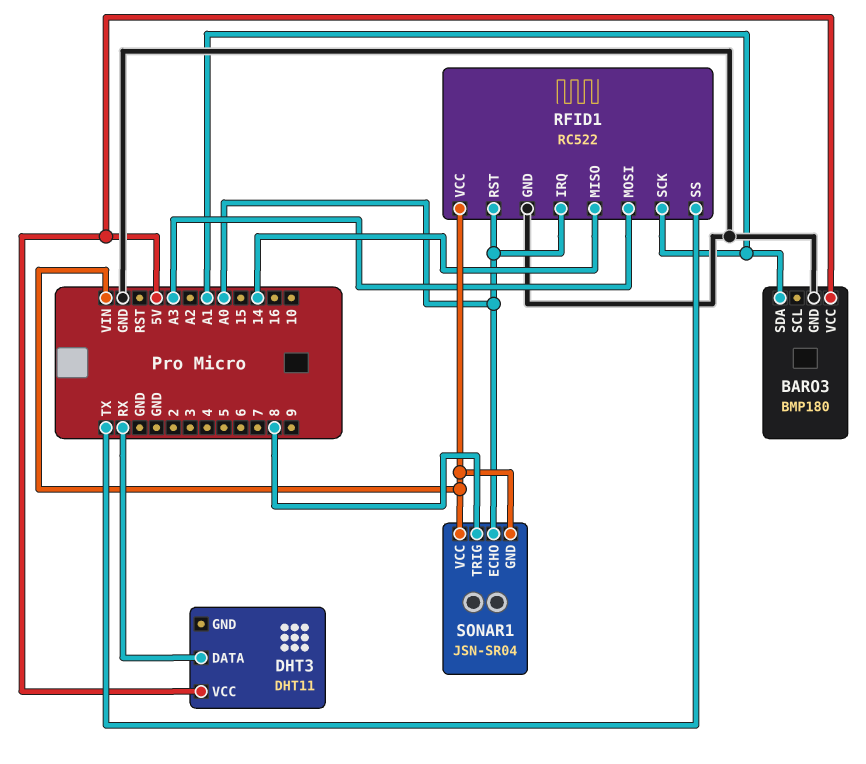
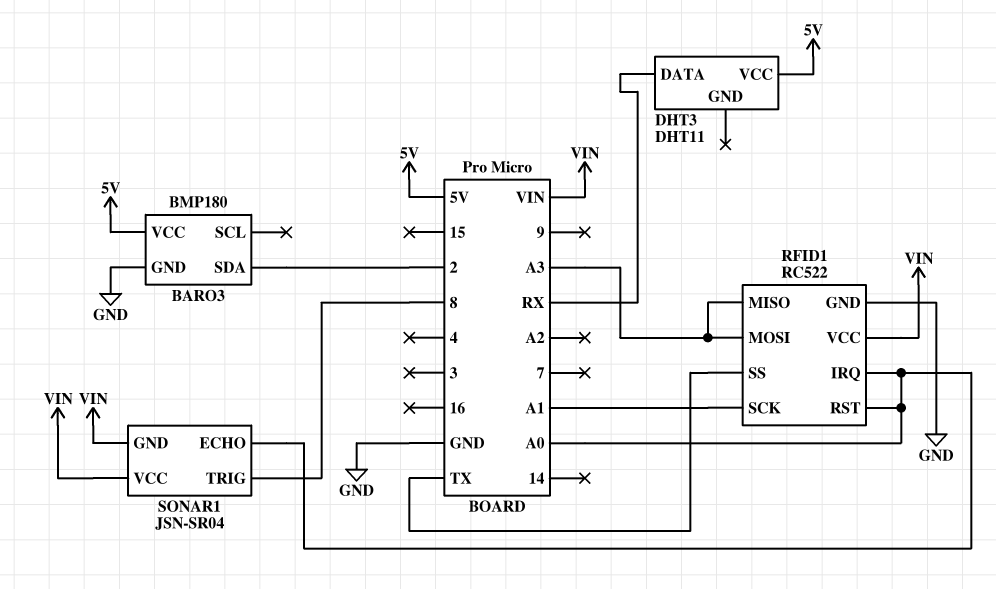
BARO3 pin SDA: A1 -> 2
RFID1 pin MISO: 14 -> A3

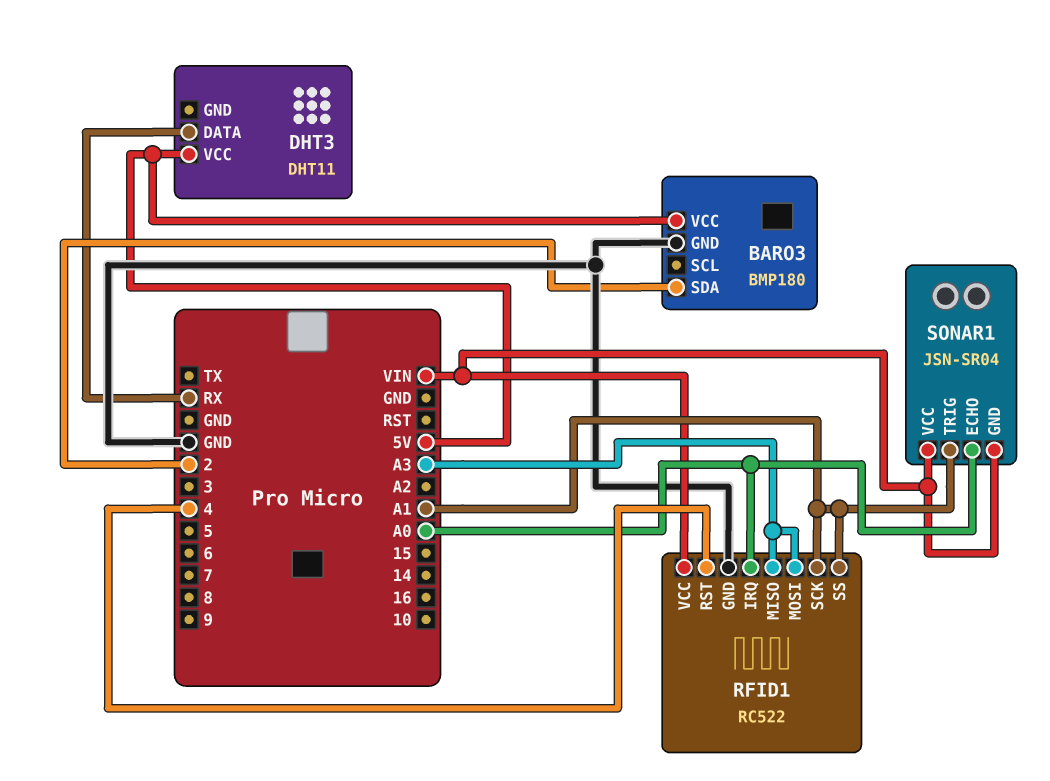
RFID1 pin RST: A0 -> 4
RFID1 pin SS: TX -> A1
SONAR1 pin TRIG: 8 -> A1

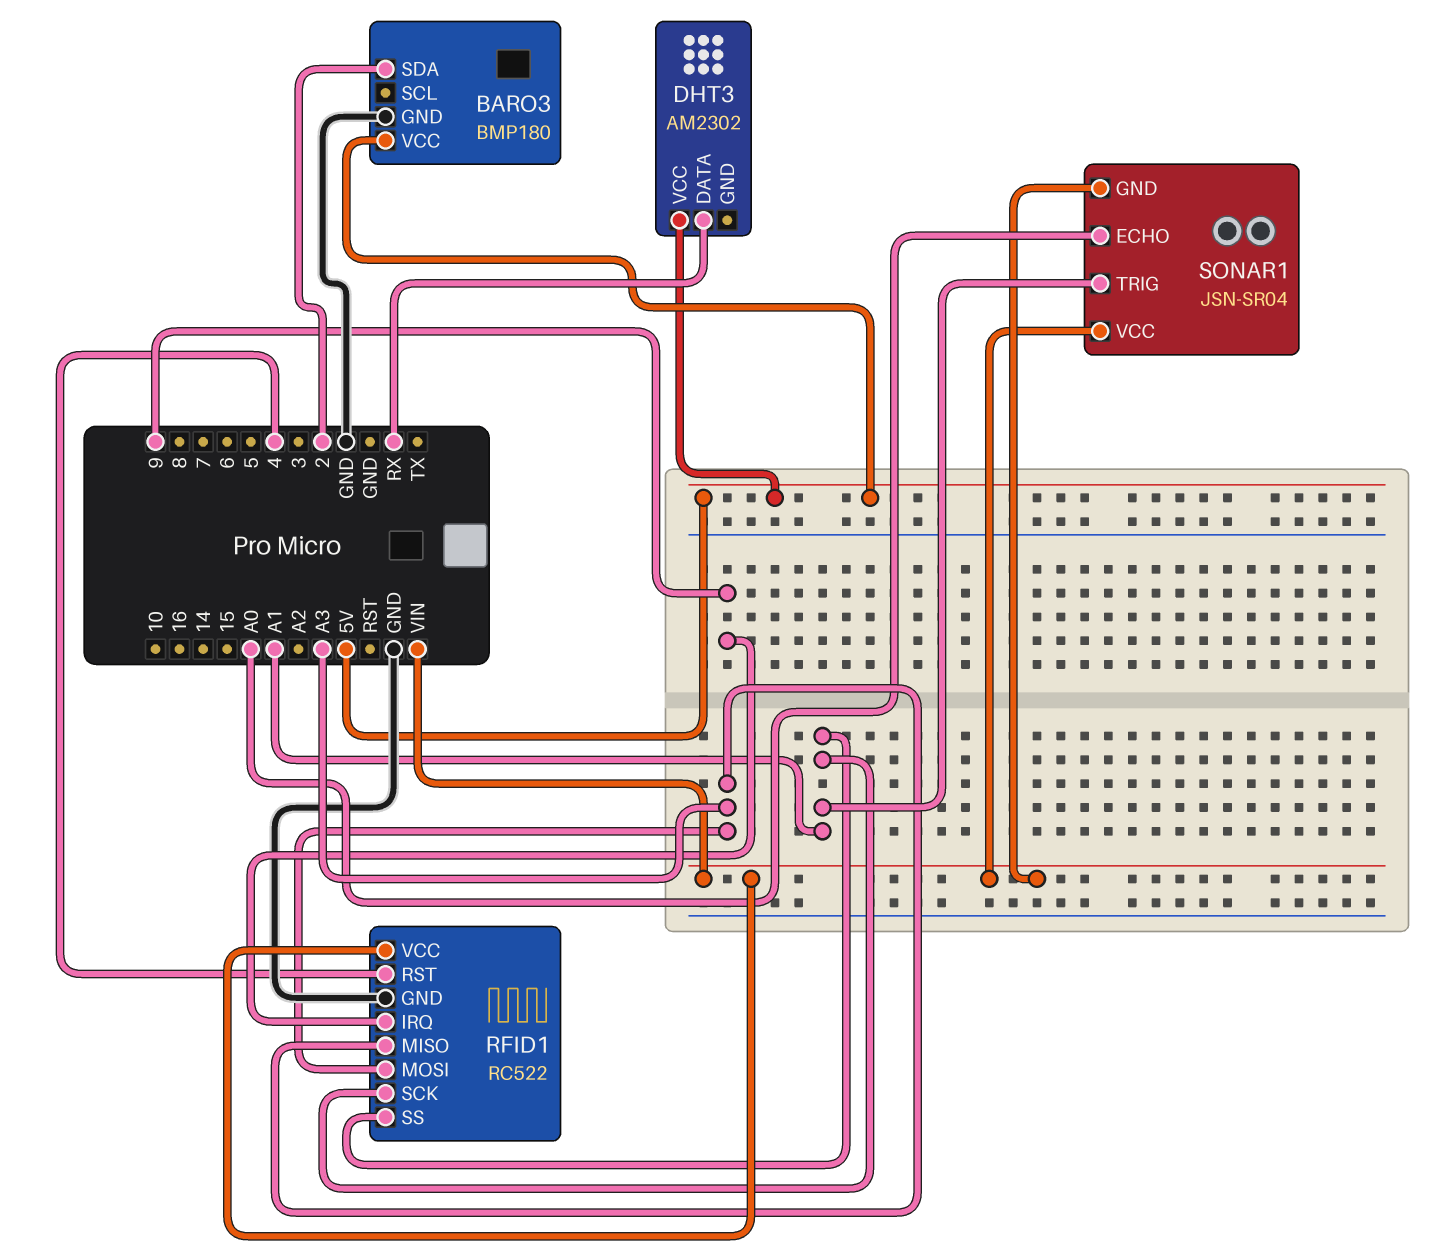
DHT3: DHT11 -> AM2302
RFID1 pin IRQ: A0 -> 9

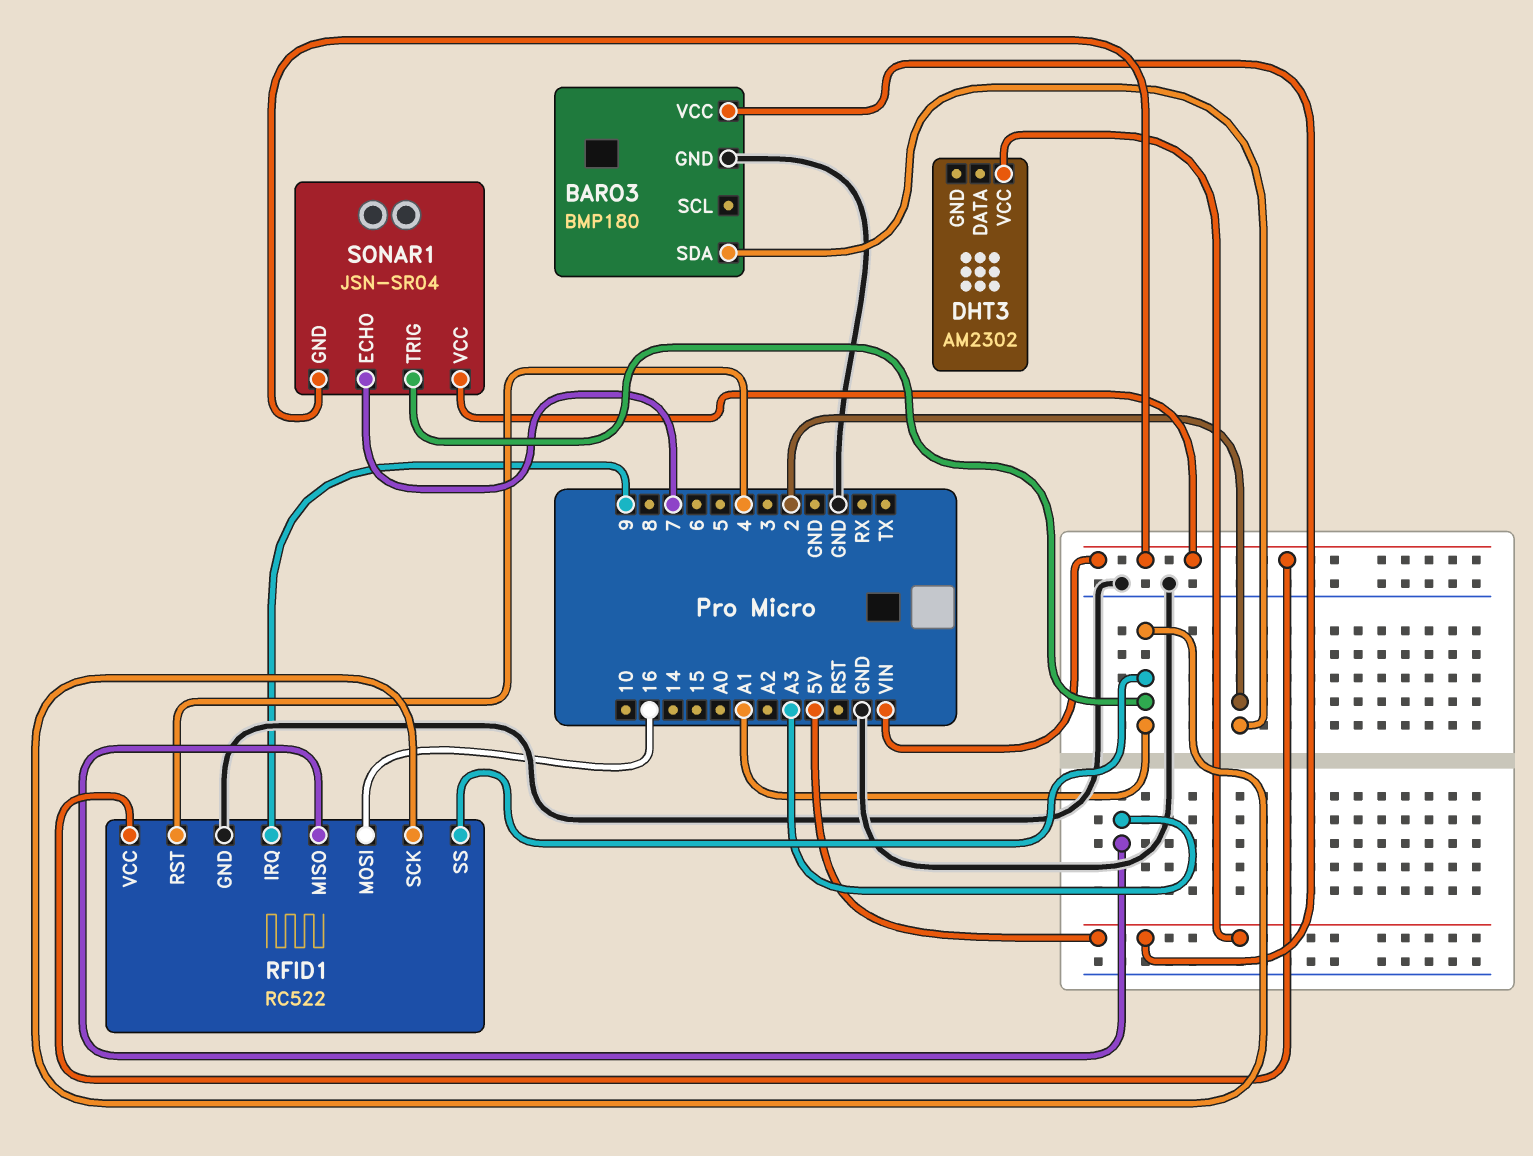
DHT3 pin DATA: RX -> none
RFID1 pin MOSI: A3 -> 16
SONAR1 pin ECHO: A0 -> 7

